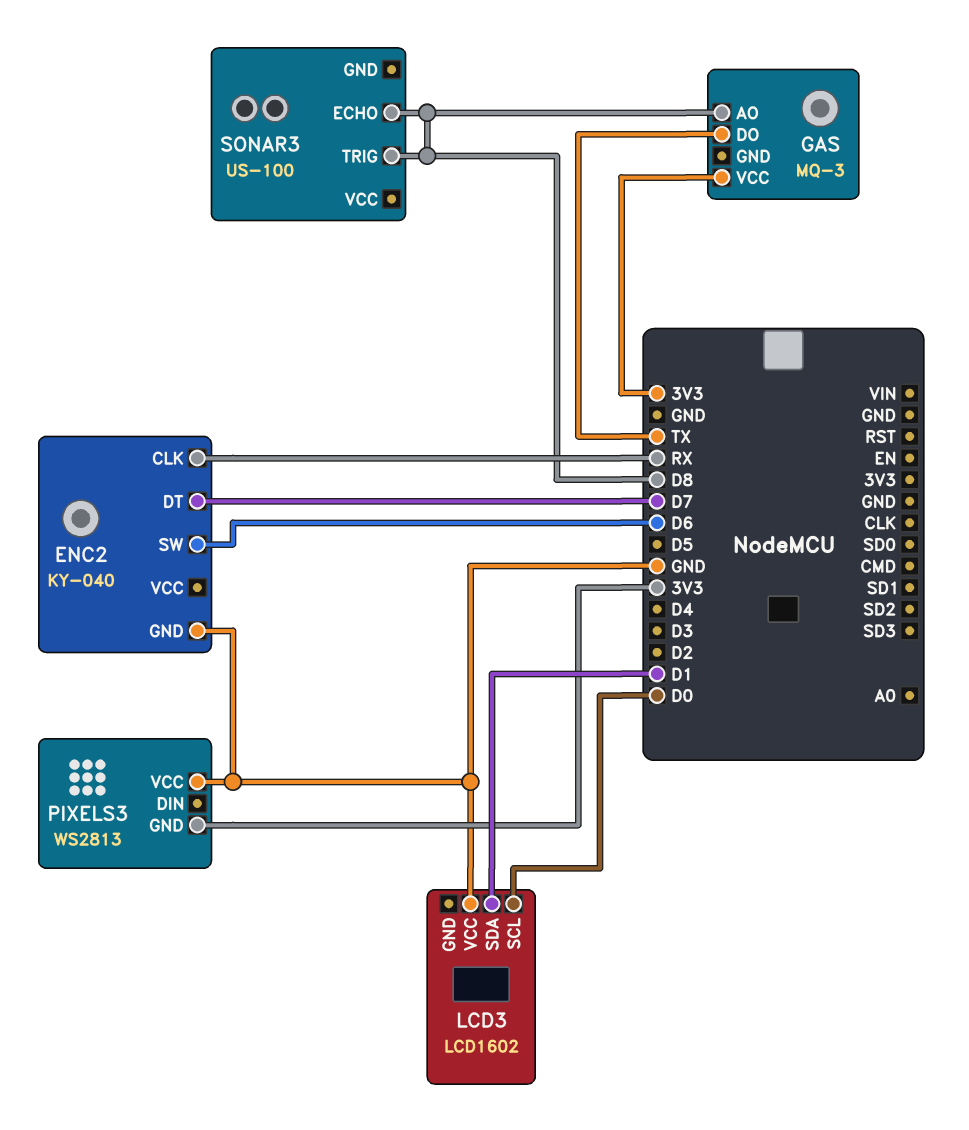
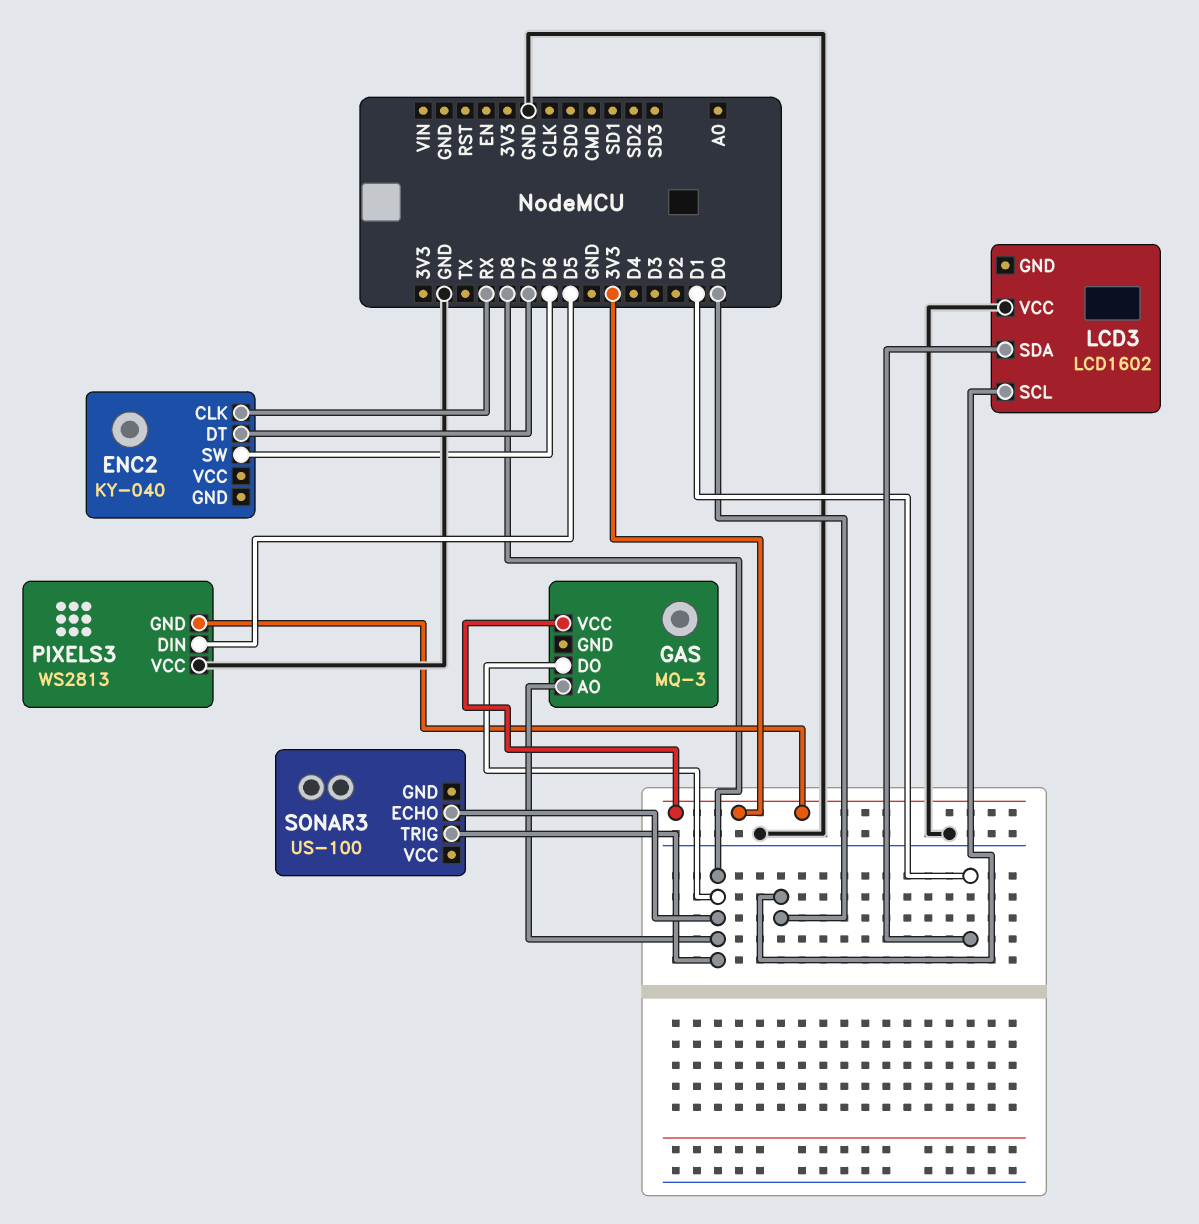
ENC2 pin GND: GND -> none
GAS pin DO: TX -> D8
PIXELS3 pin DIN: none -> D5

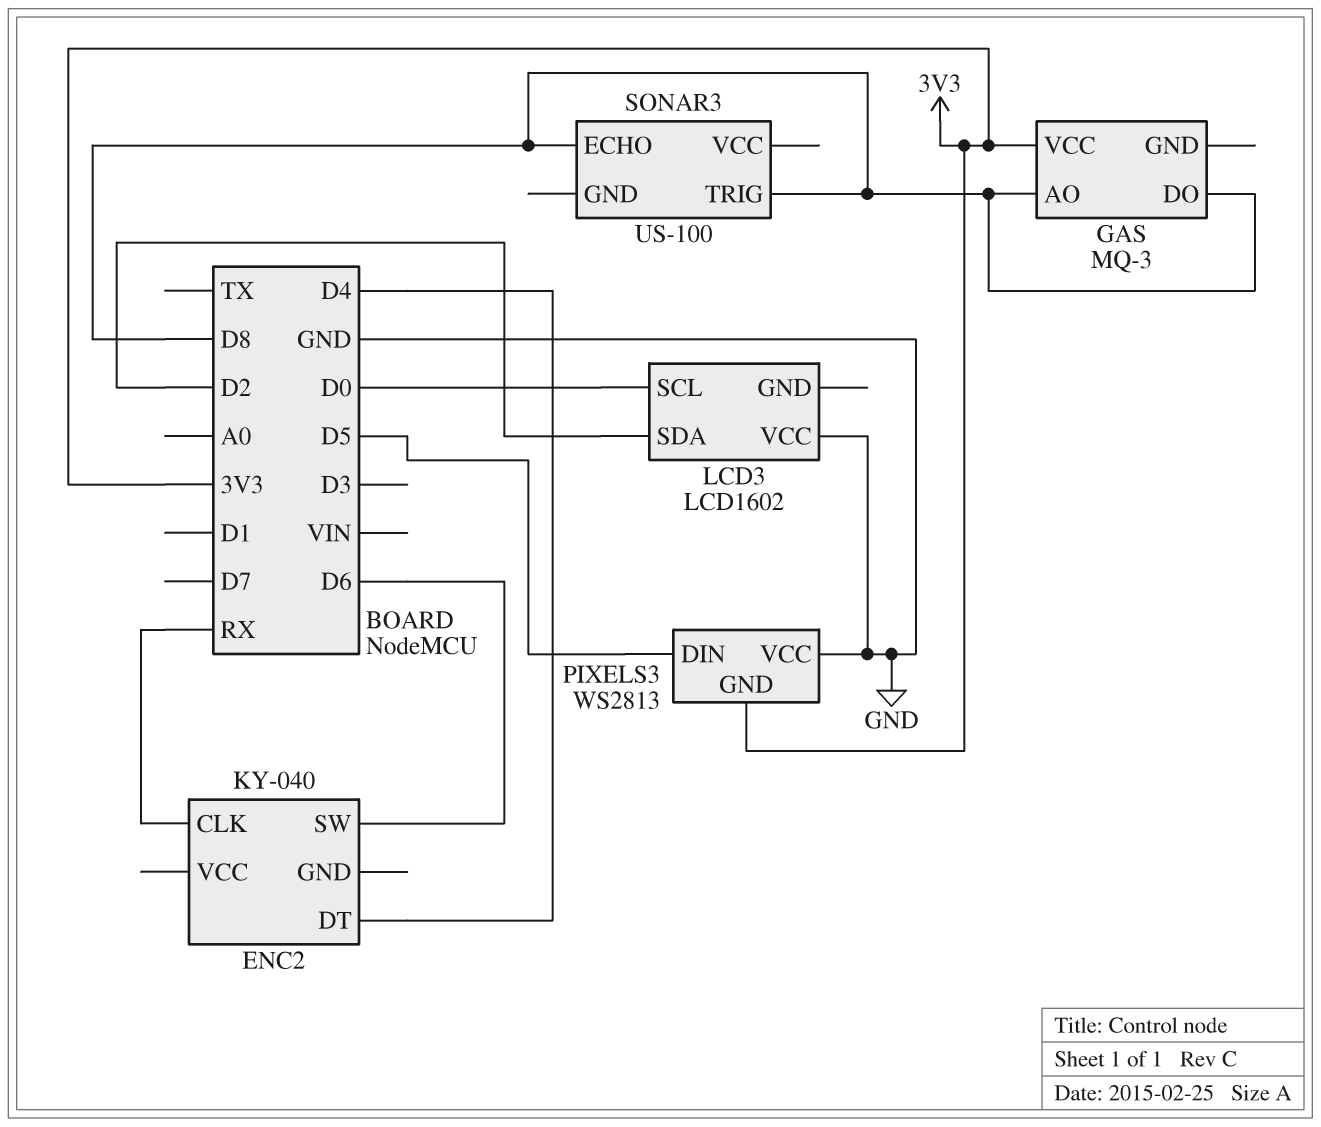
ENC2 pin DT: D7 -> D4
LCD3 pin SDA: D1 -> D2

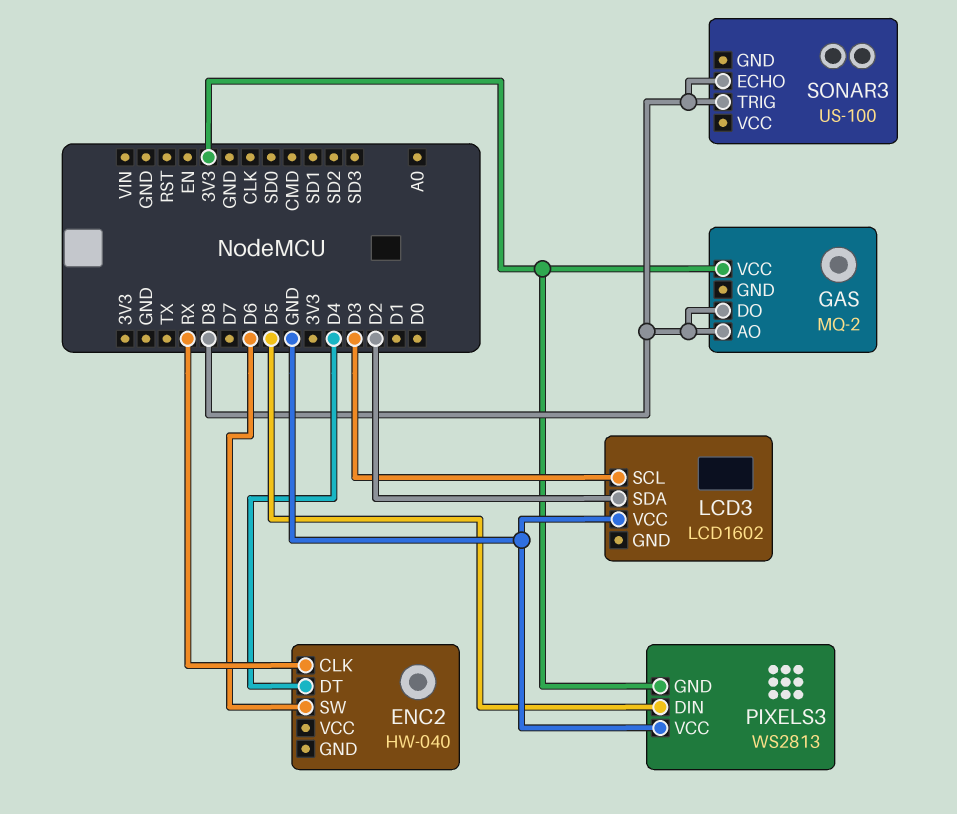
ENC2: KY-040 -> HW-040
GAS: MQ-3 -> MQ-2
LCD3 pin SCL: D0 -> D3

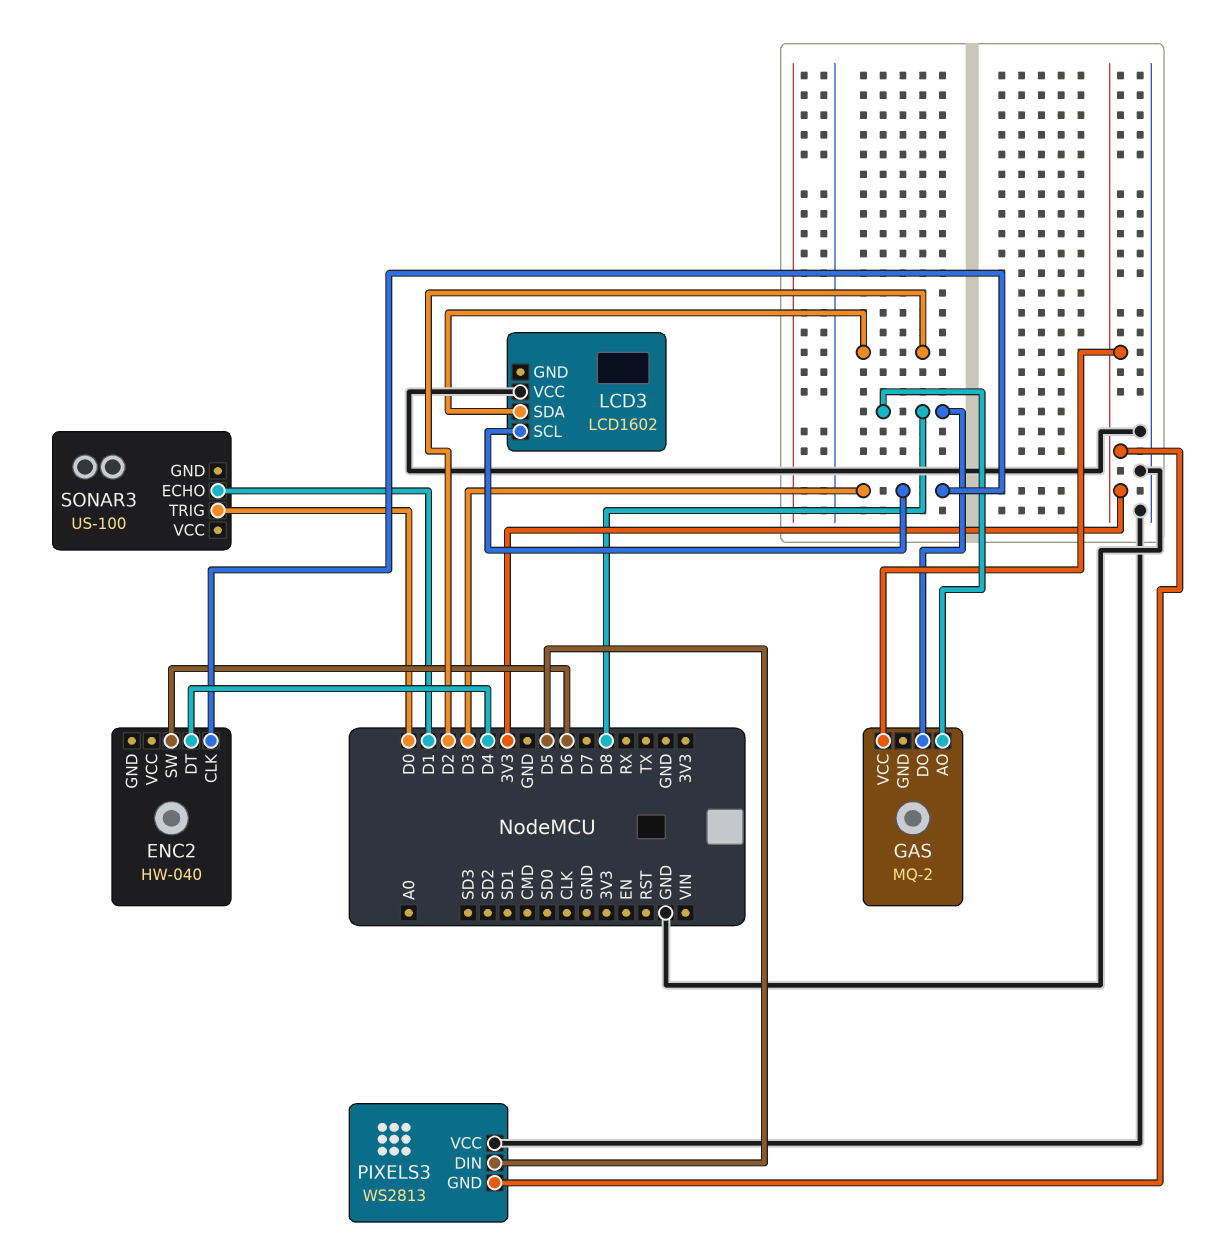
ENC2 pin CLK: RX -> D3
SONAR3 pin ECHO: D8 -> D1
SONAR3 pin TRIG: D8 -> D0

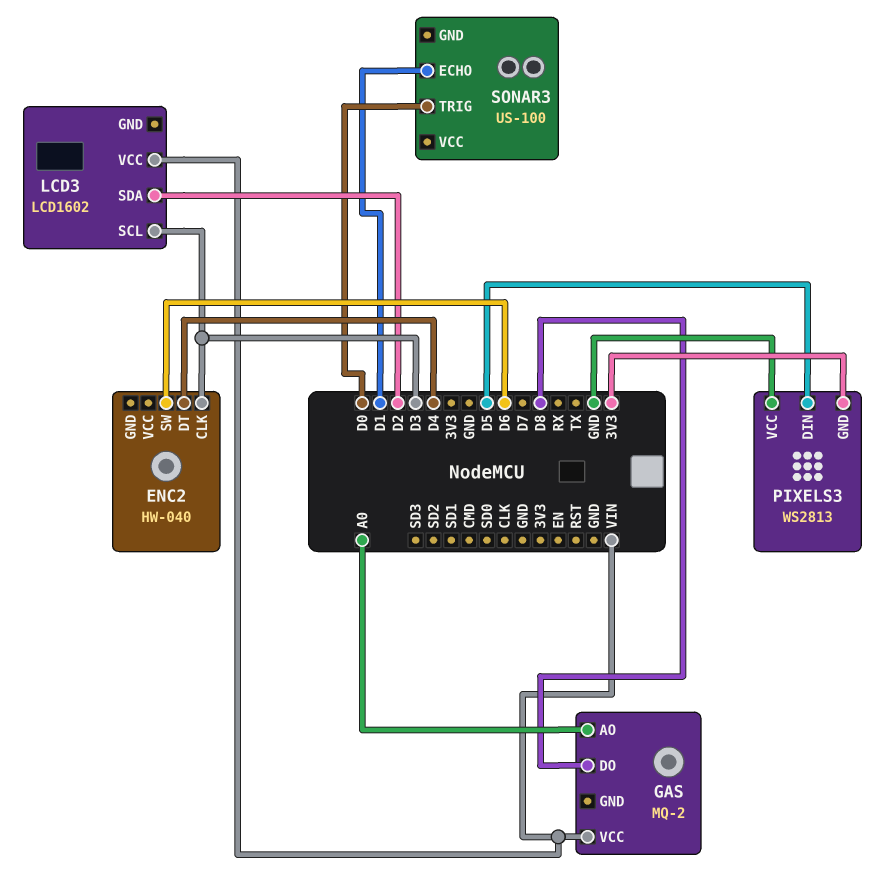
GAS pin AO: D8 -> A0
GAS pin VCC: 3V3 -> VIN
LCD3 pin VCC: GND -> VIN

